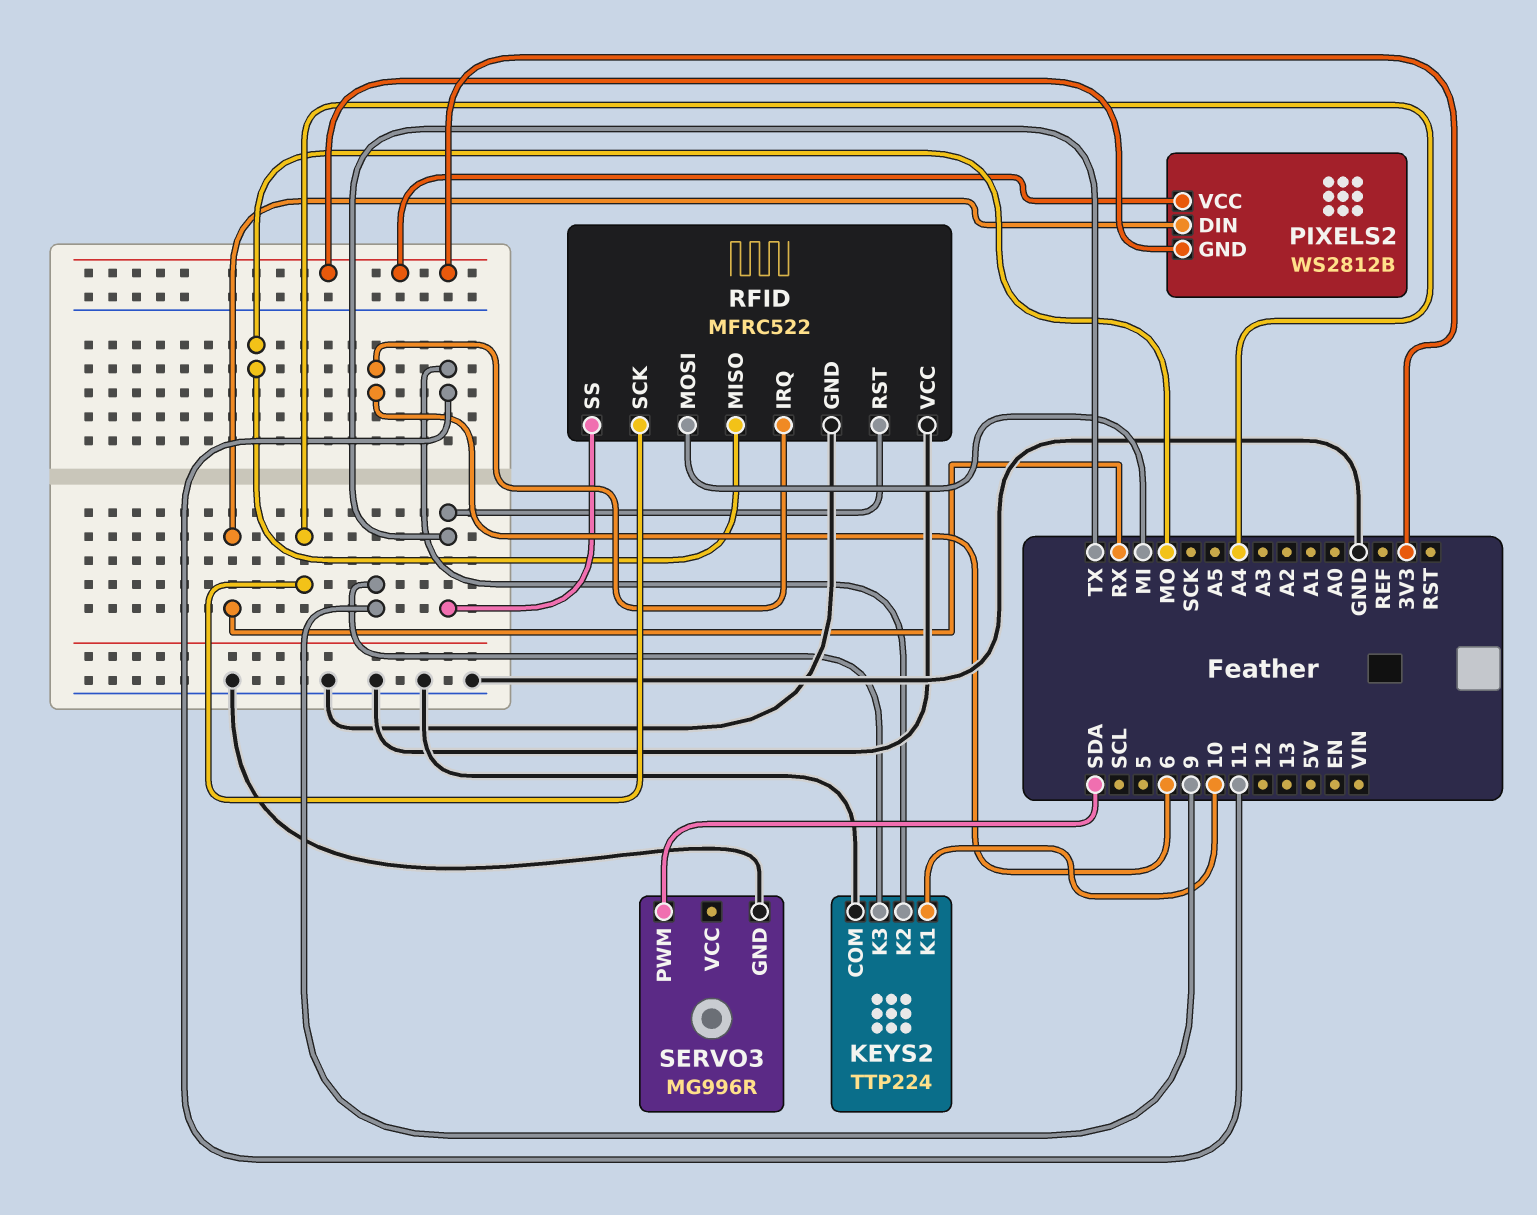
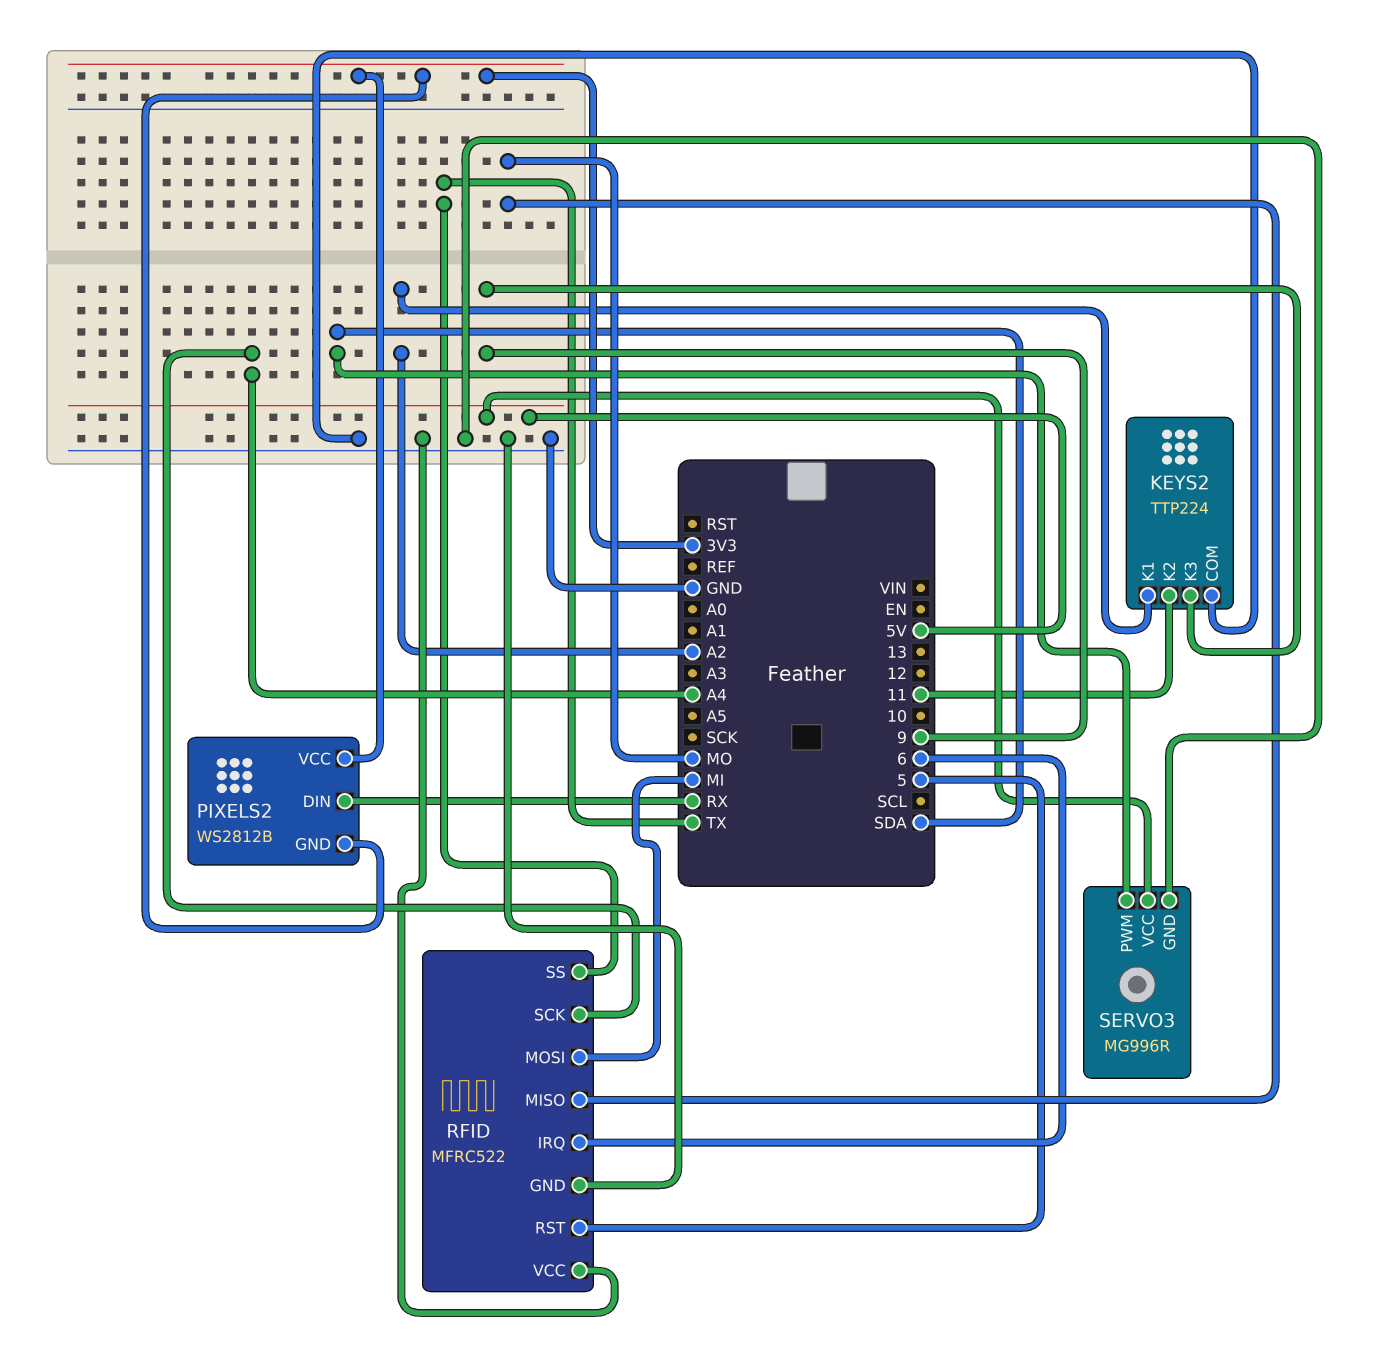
KEYS2 pin K1: 10 -> A2
RFID pin RST: TX -> 5
SERVO3 pin VCC: none -> 5V

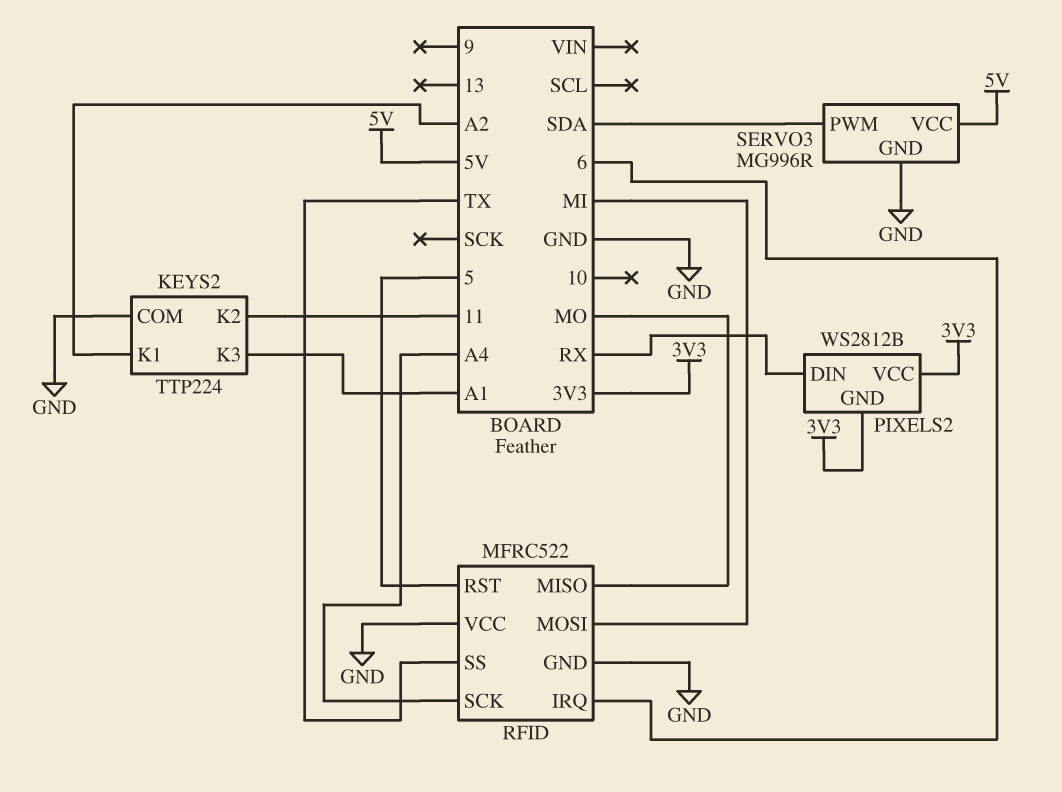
KEYS2 pin K3: 9 -> A1

